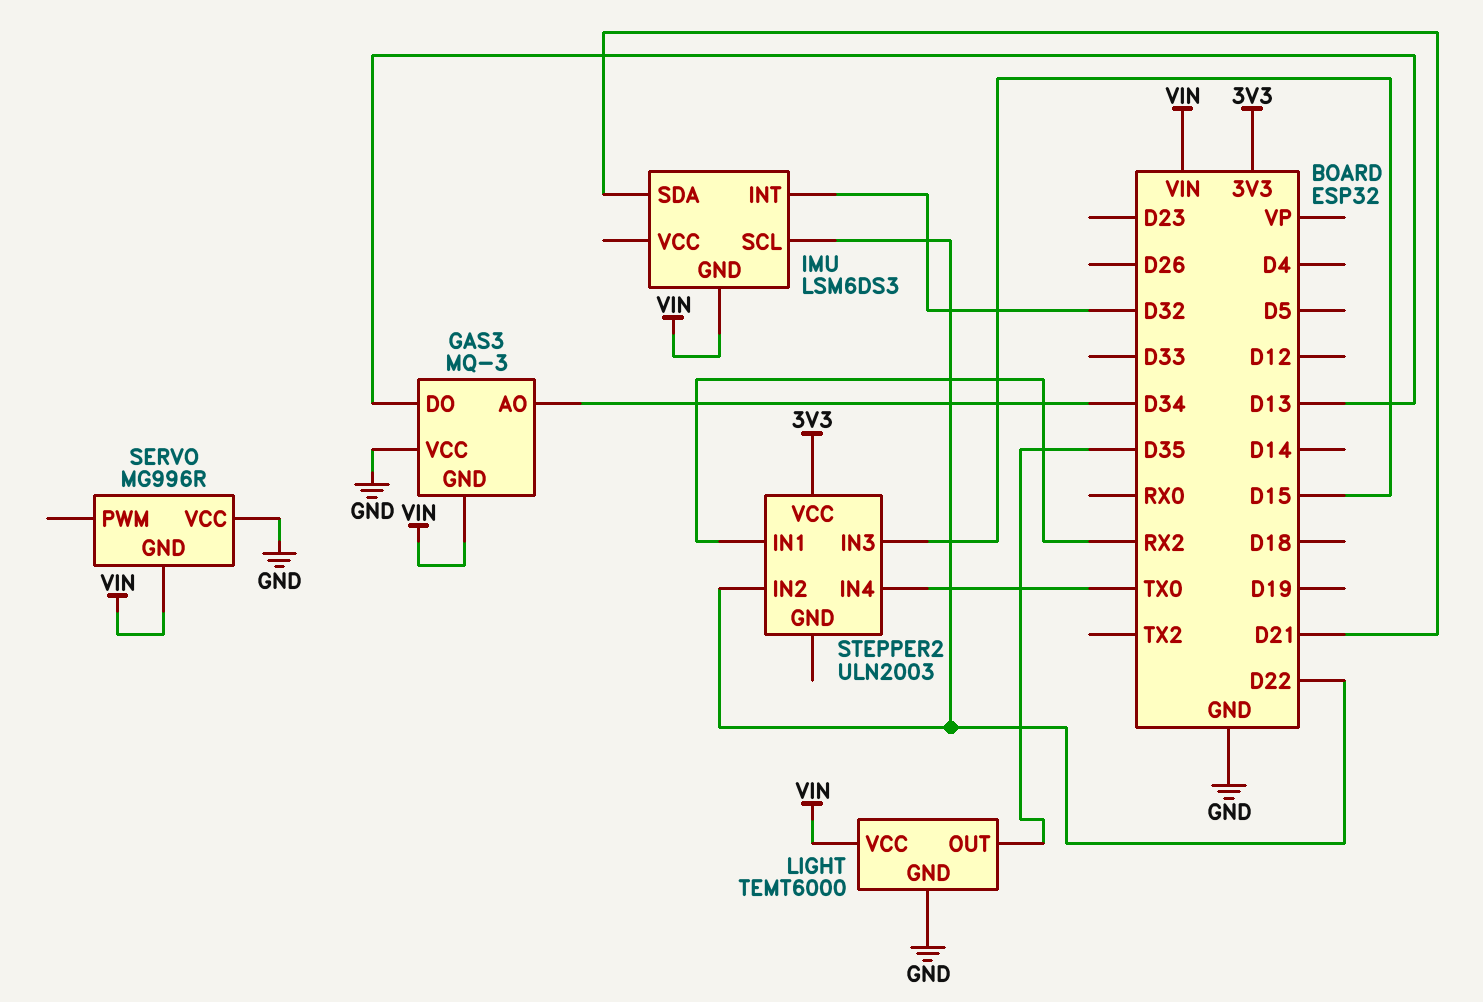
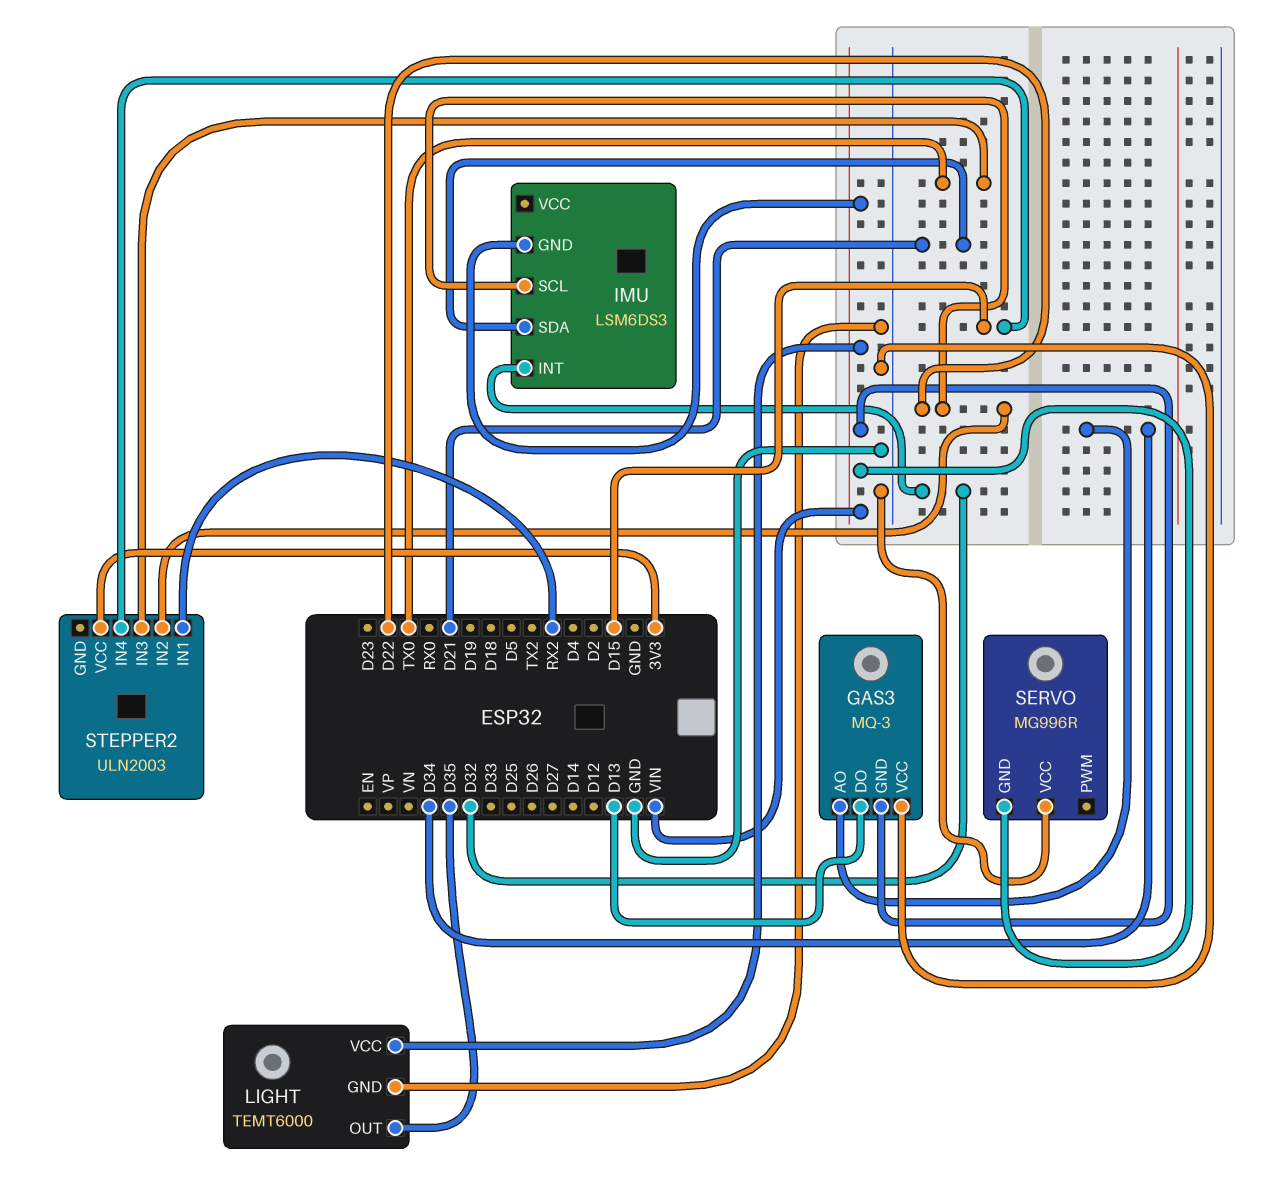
STEPPER2 pin IN3: D15 -> TX0
STEPPER2 pin IN4: TX0 -> D15

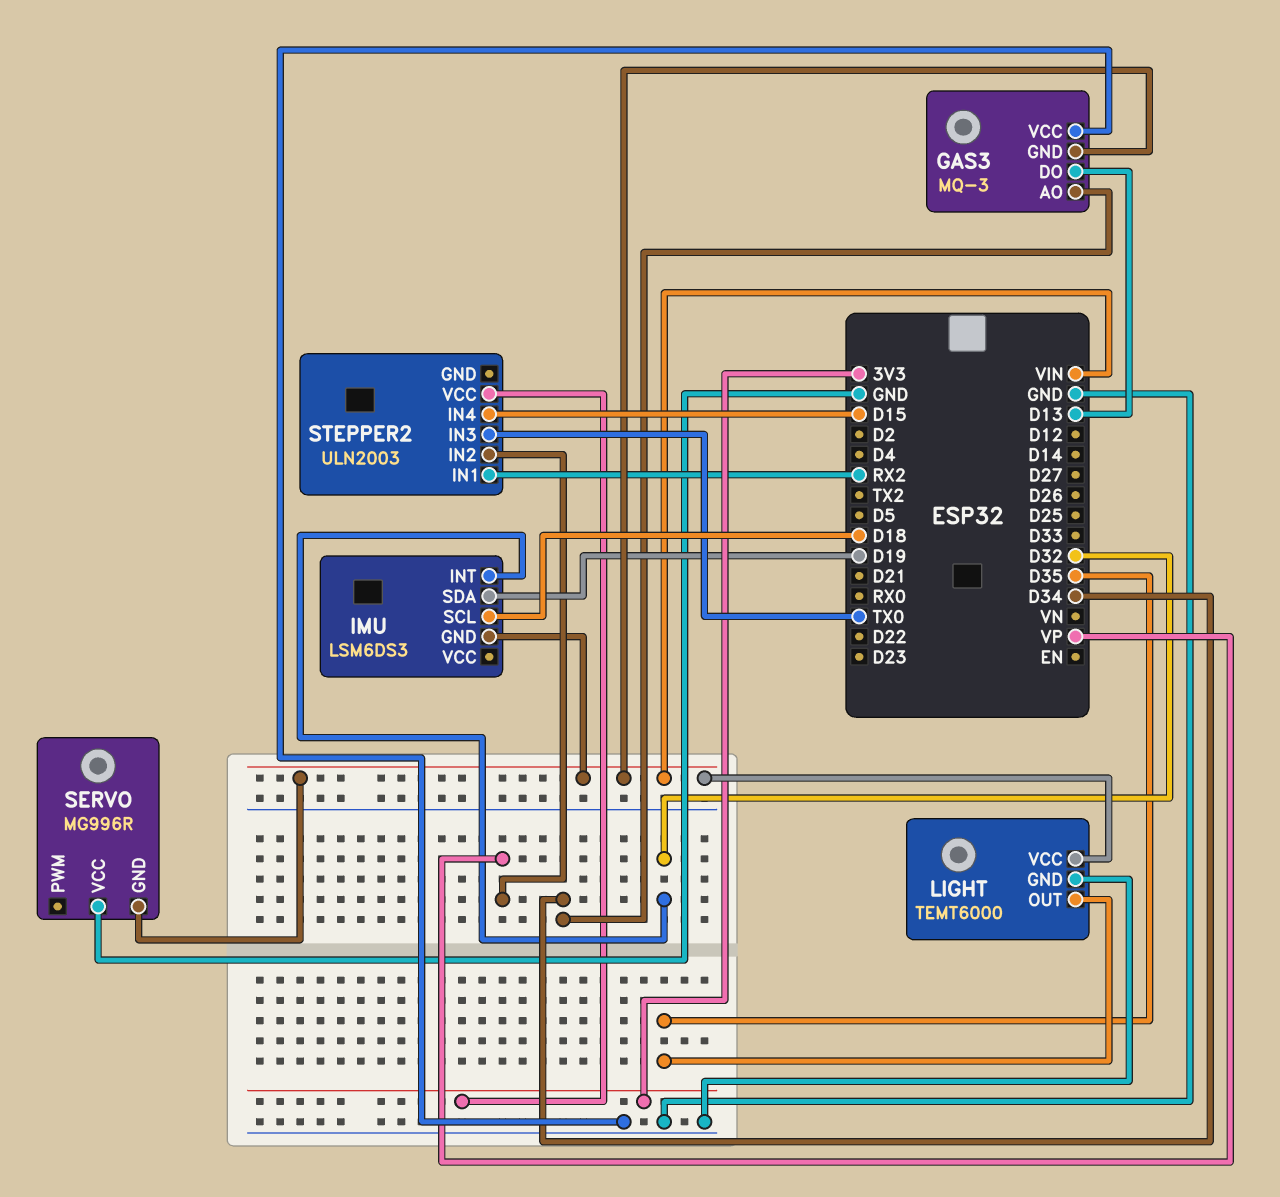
IMU pin SCL: D22 -> D18
IMU pin SDA: D21 -> D19
STEPPER2 pin IN2: D22 -> VP

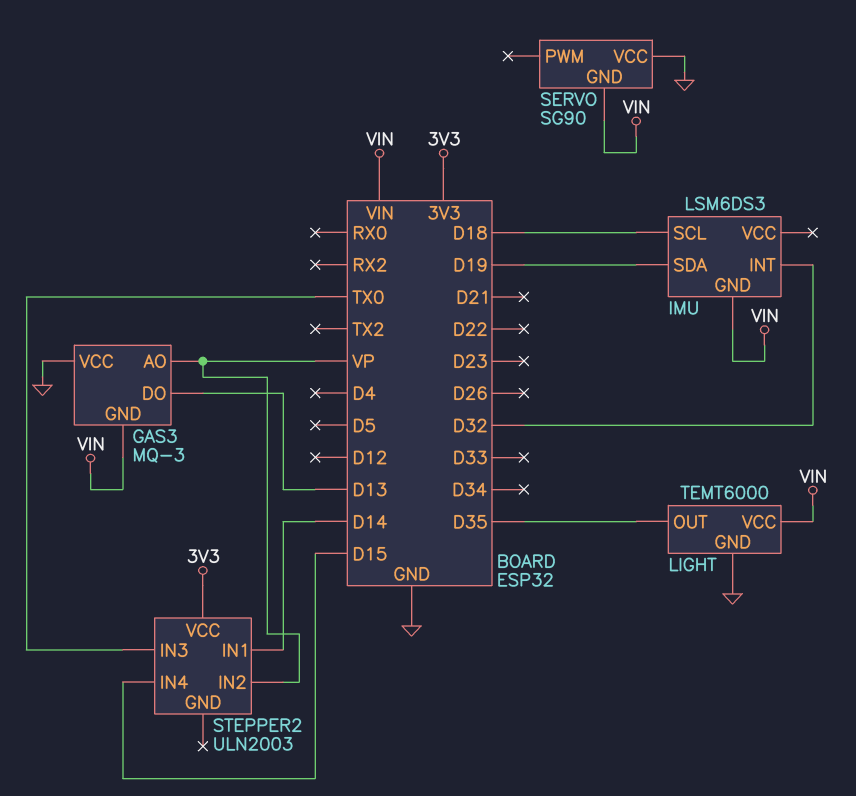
GAS3 pin AO: D34 -> VP
SERVO: MG996R -> SG90
STEPPER2 pin IN1: RX2 -> D14

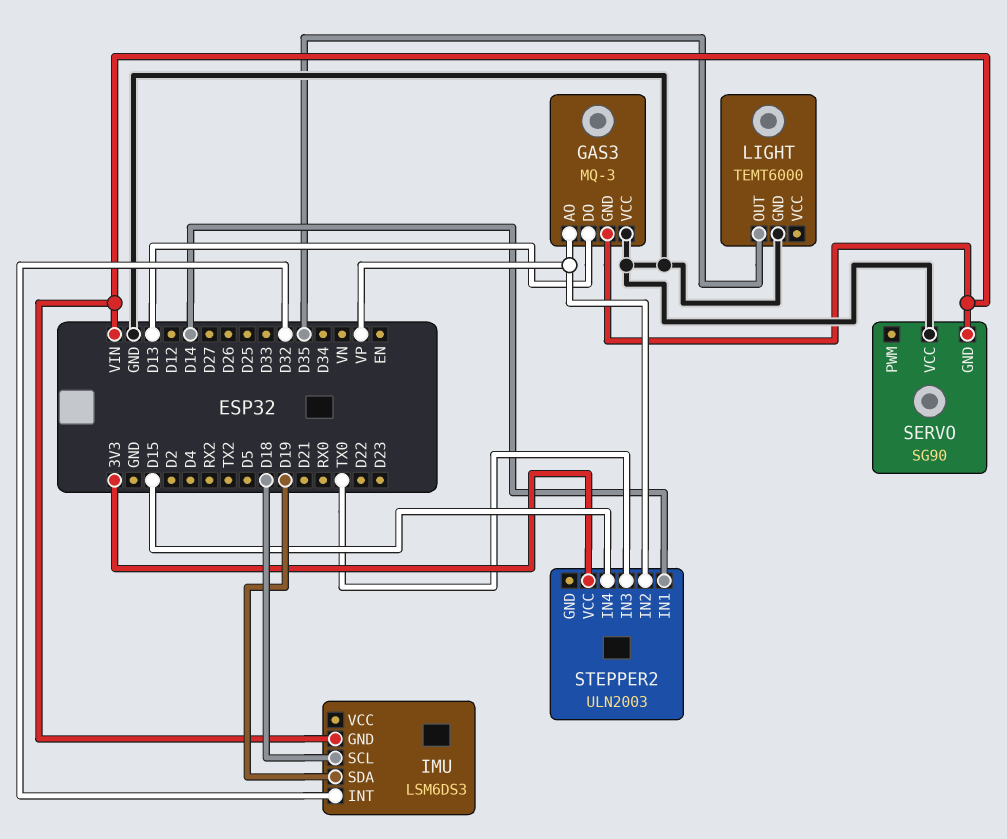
LIGHT pin VCC: VIN -> none

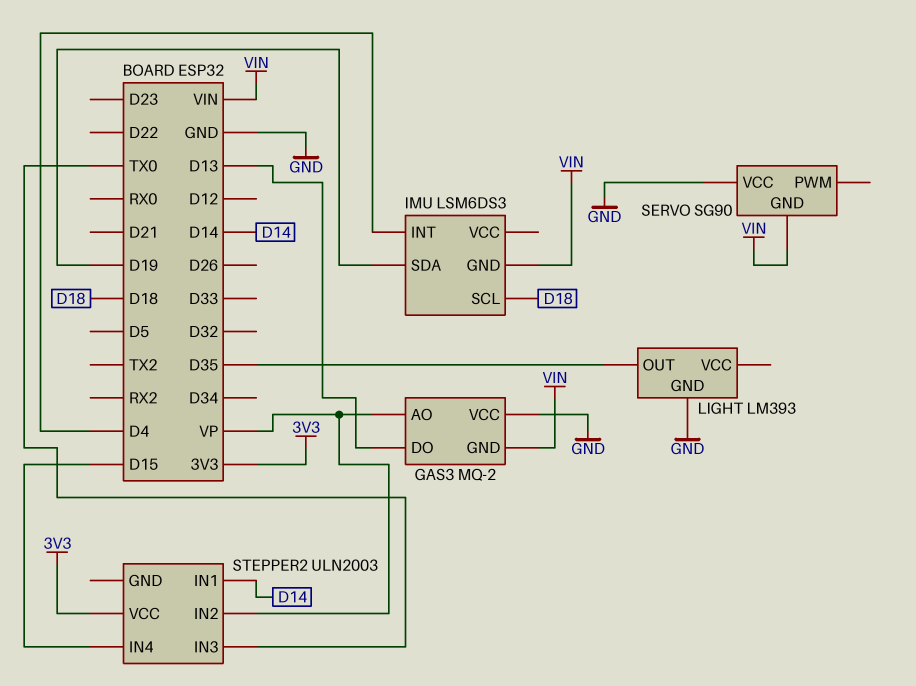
GAS3: MQ-3 -> MQ-2
IMU pin INT: D32 -> D4
LIGHT: TEMT6000 -> LM393

